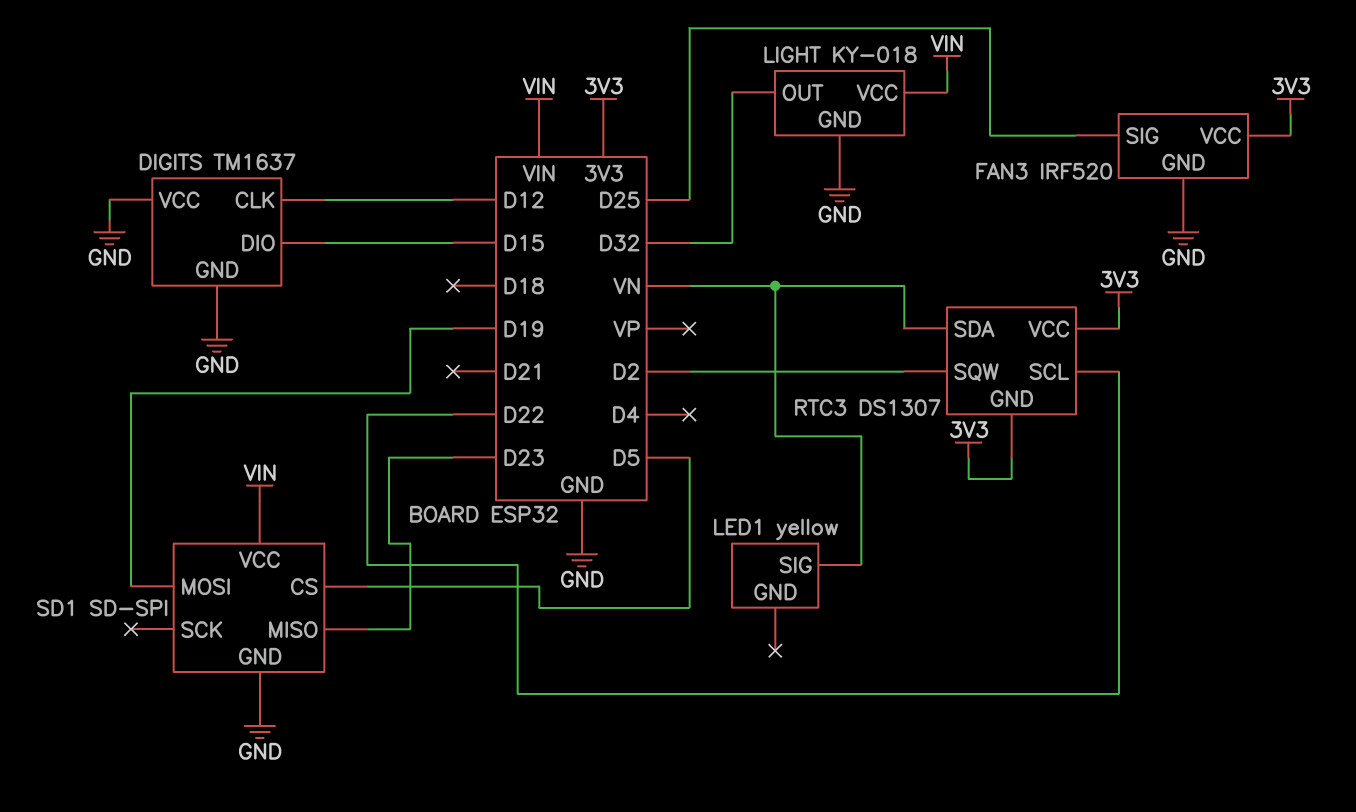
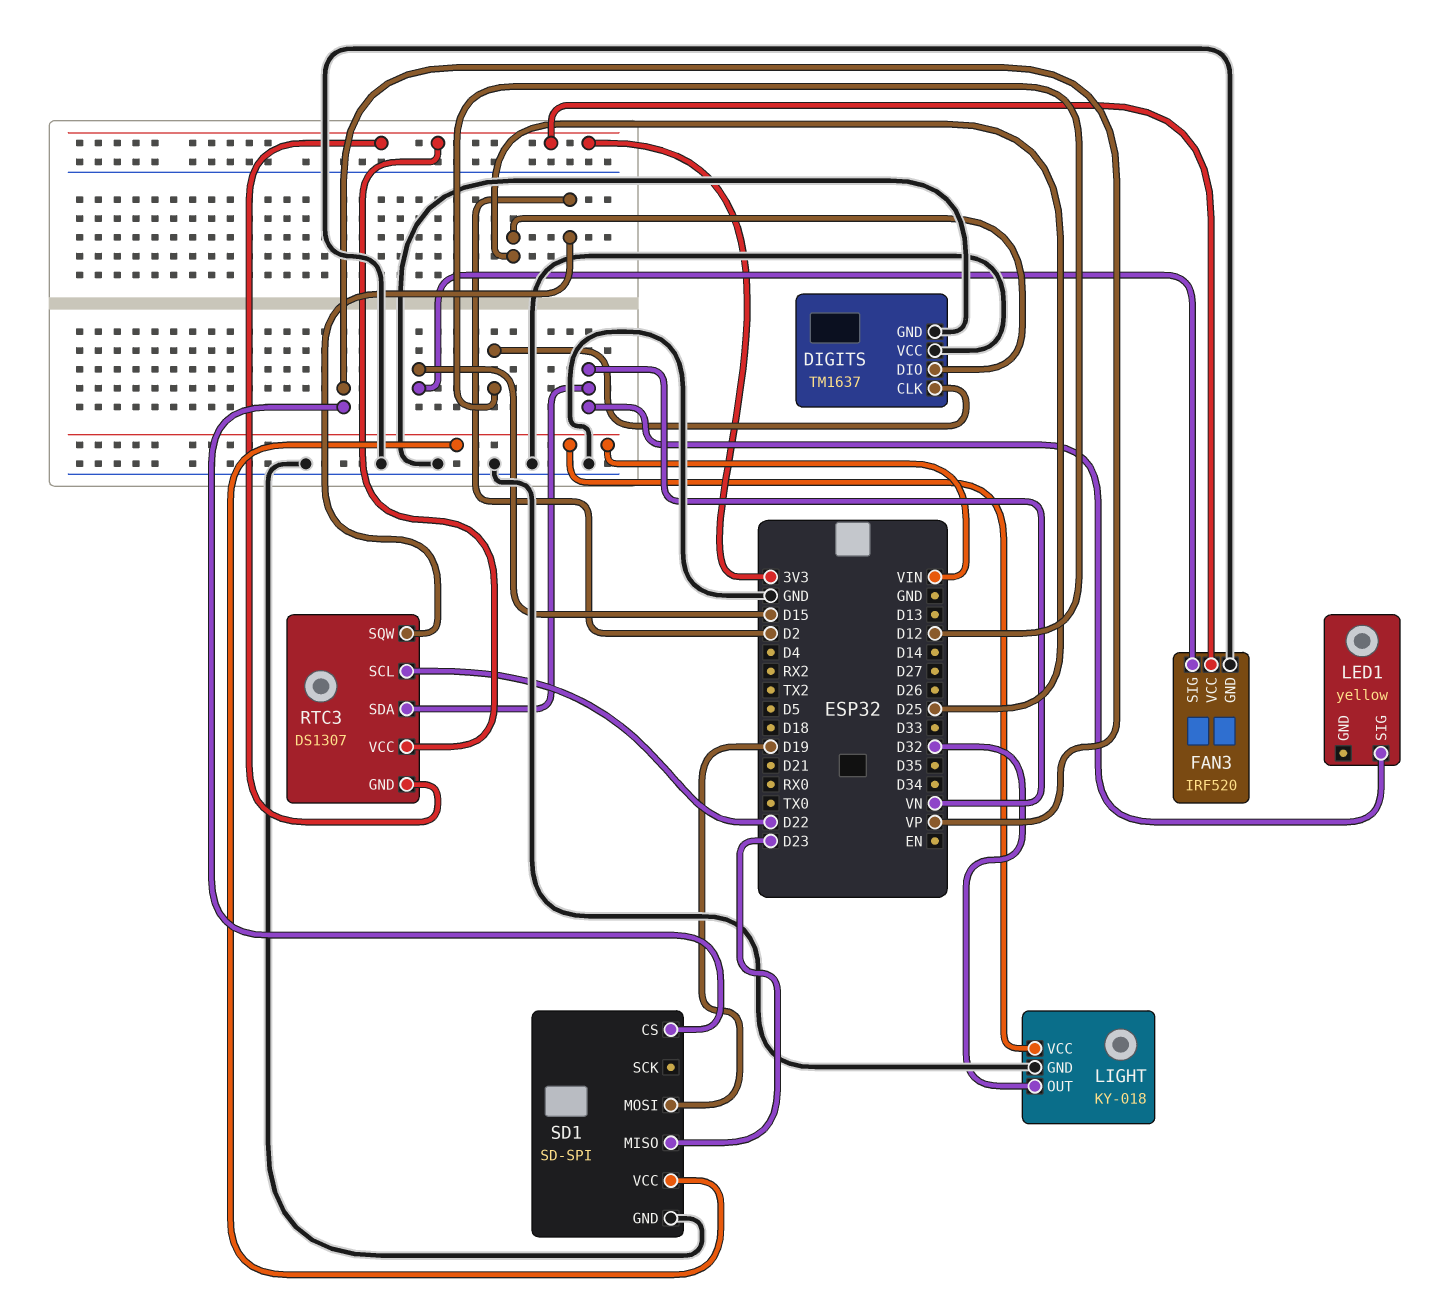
DIGITS pin DIO: D15 -> D25
FAN3 pin SIG: D25 -> D15
SD1 pin CS: D5 -> VP

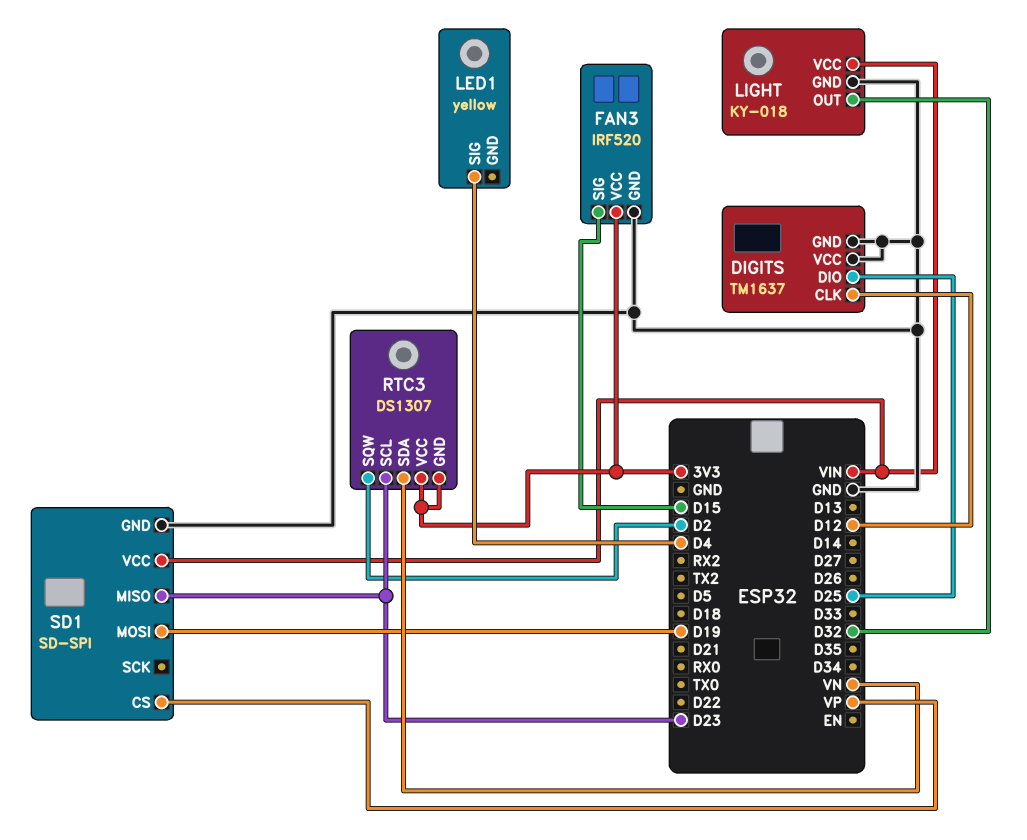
LED1 pin SIG: VN -> D4
RTC3 pin SCL: D22 -> D23

